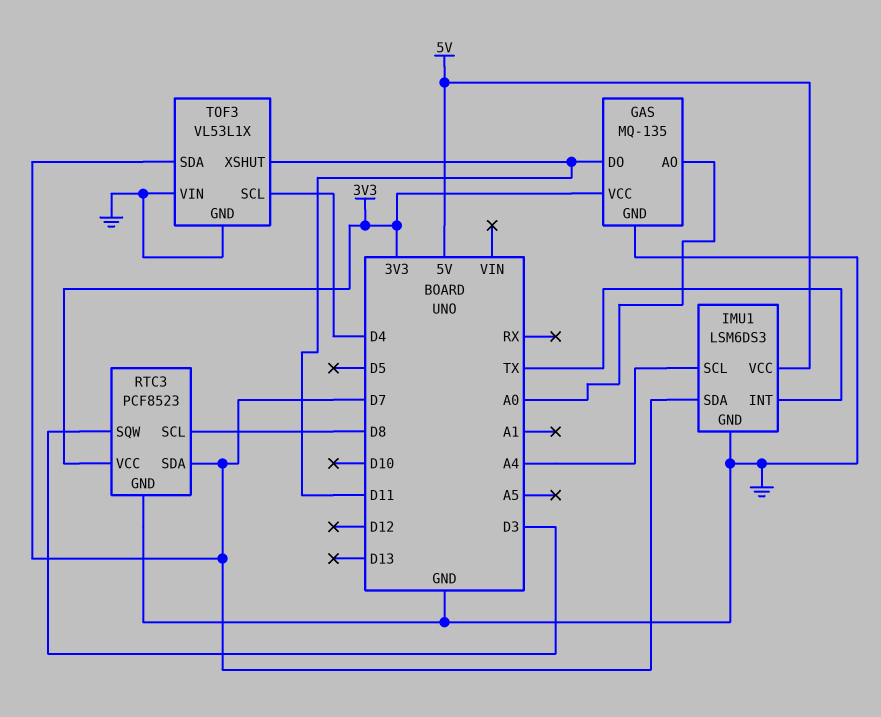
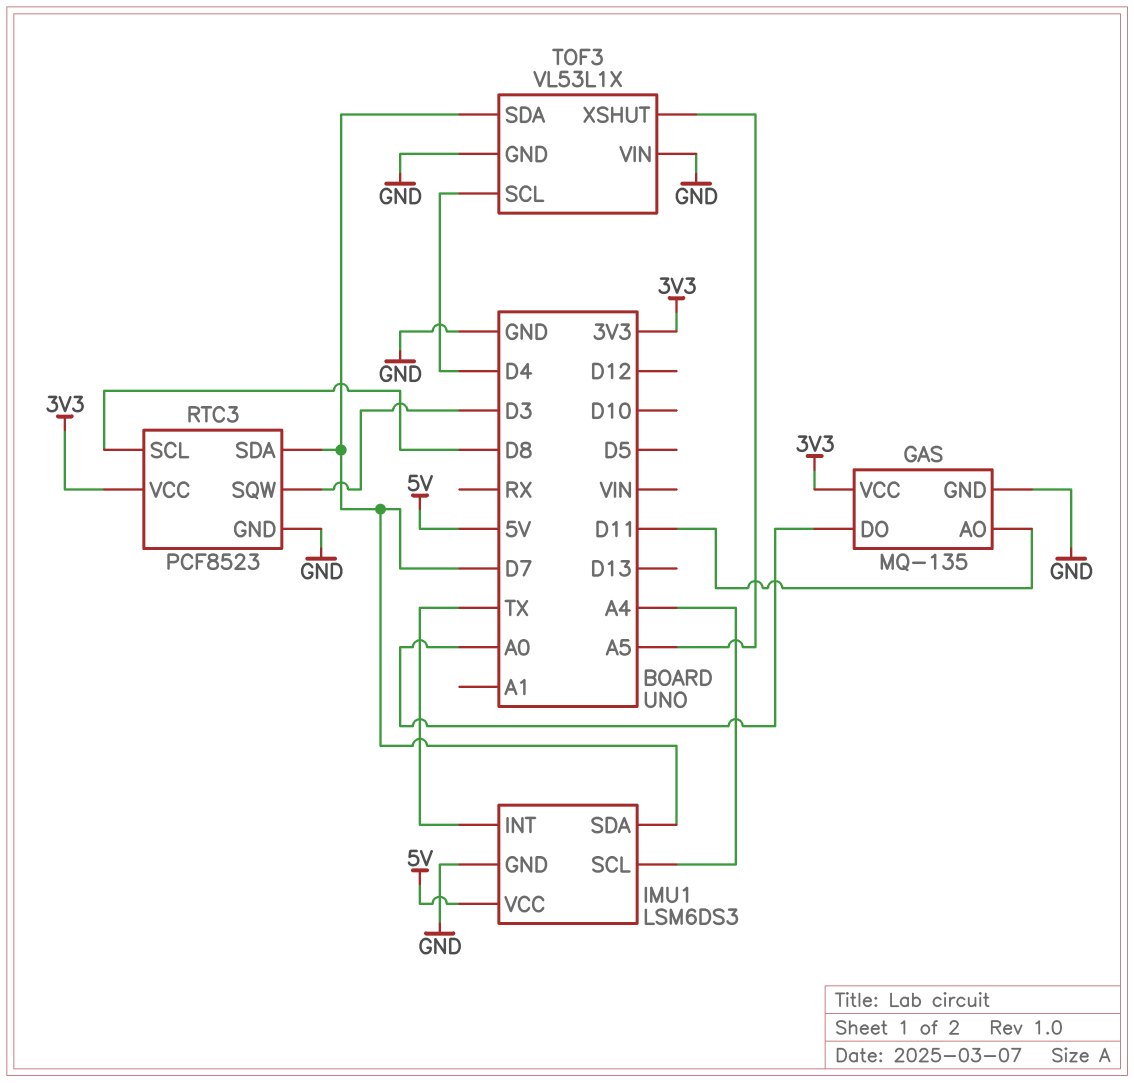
GAS pin AO: A0 -> D11
GAS pin DO: D11 -> A0
TOF3 pin XSHUT: D11 -> A5

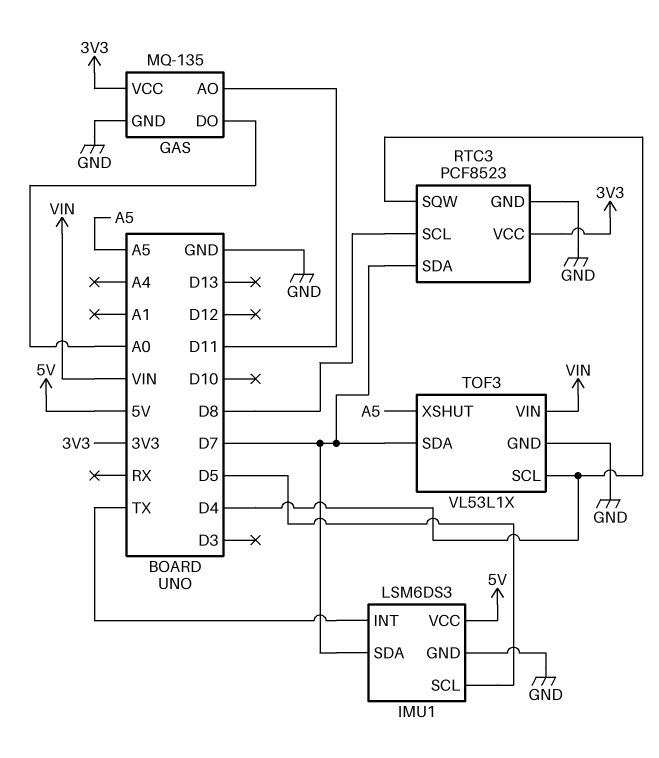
IMU1 pin SCL: A4 -> D5
RTC3 pin SQW: D3 -> D4
TOF3 pin VIN: GND -> VIN

